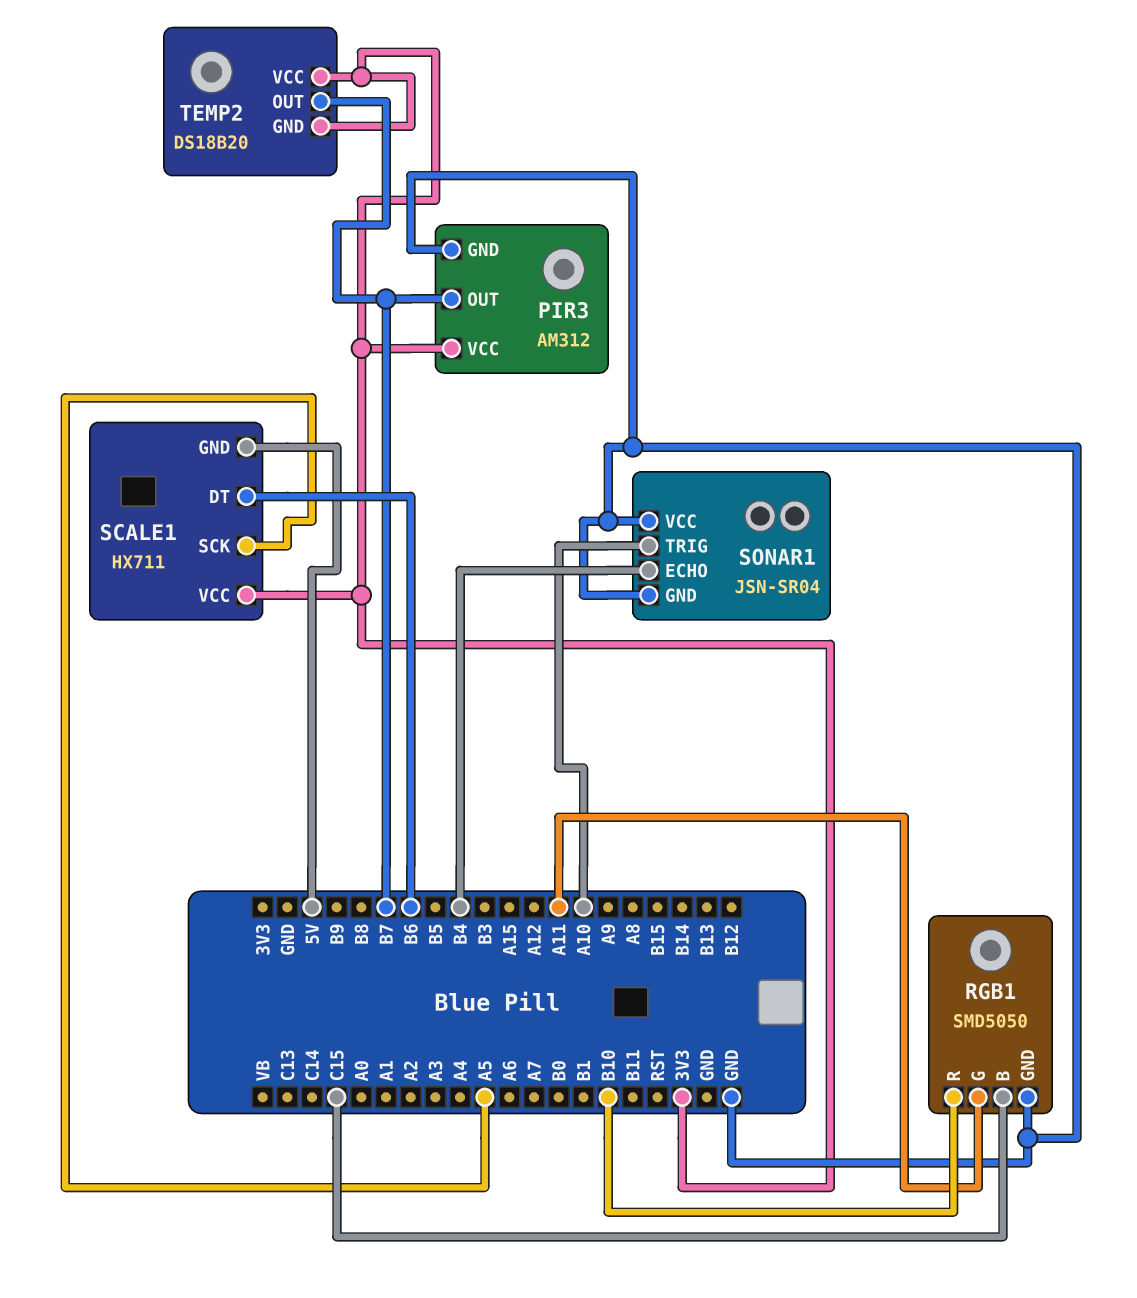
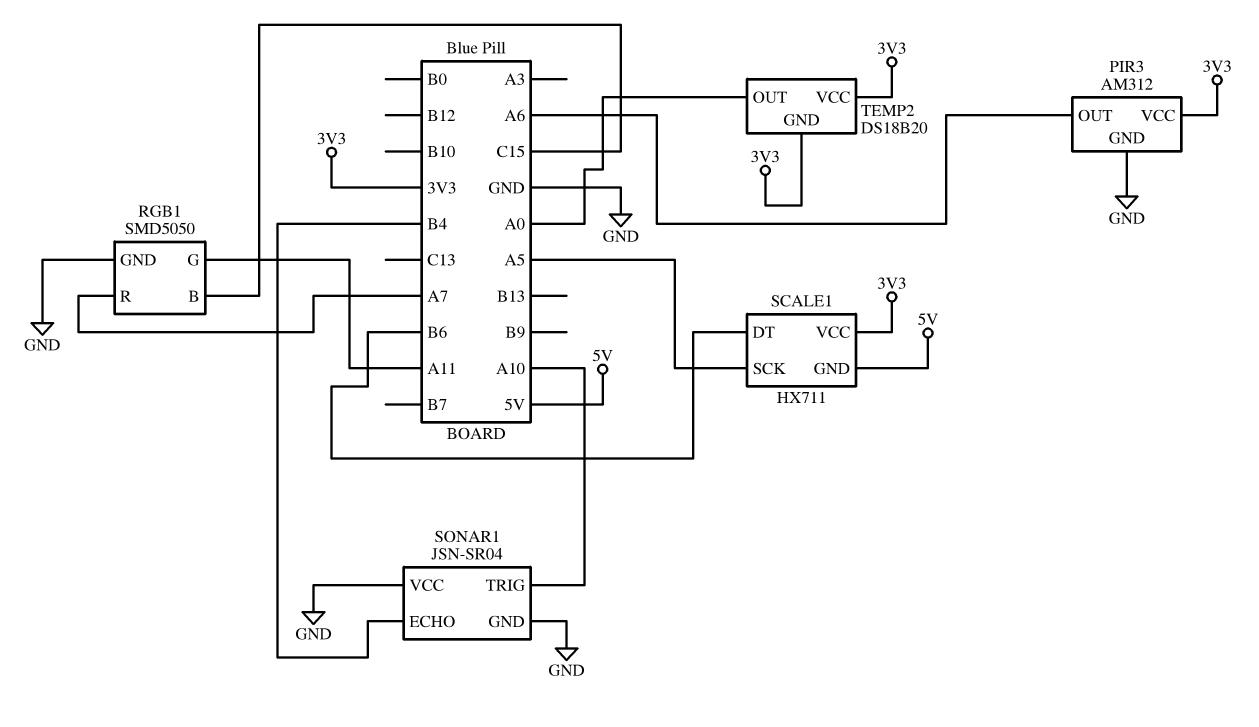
PIR3 pin OUT: B7 -> A6
RGB1 pin R: B10 -> A7
TEMP2 pin OUT: B7 -> A0

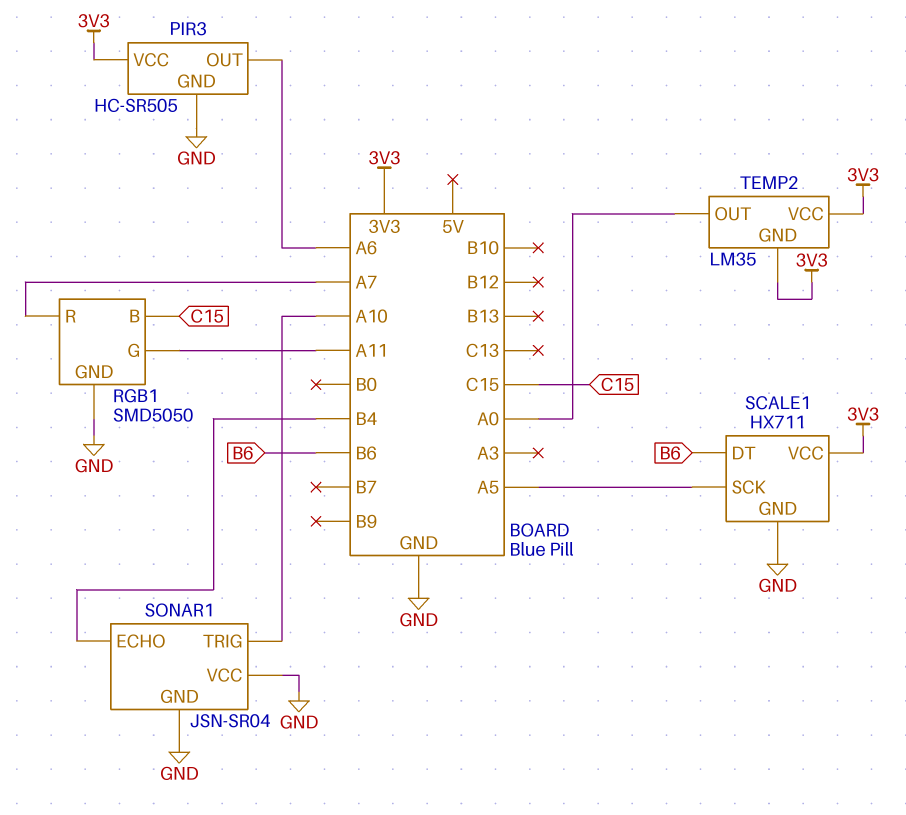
PIR3: AM312 -> HC-SR505
SCALE1 pin GND: 5V -> GND
TEMP2: DS18B20 -> LM35

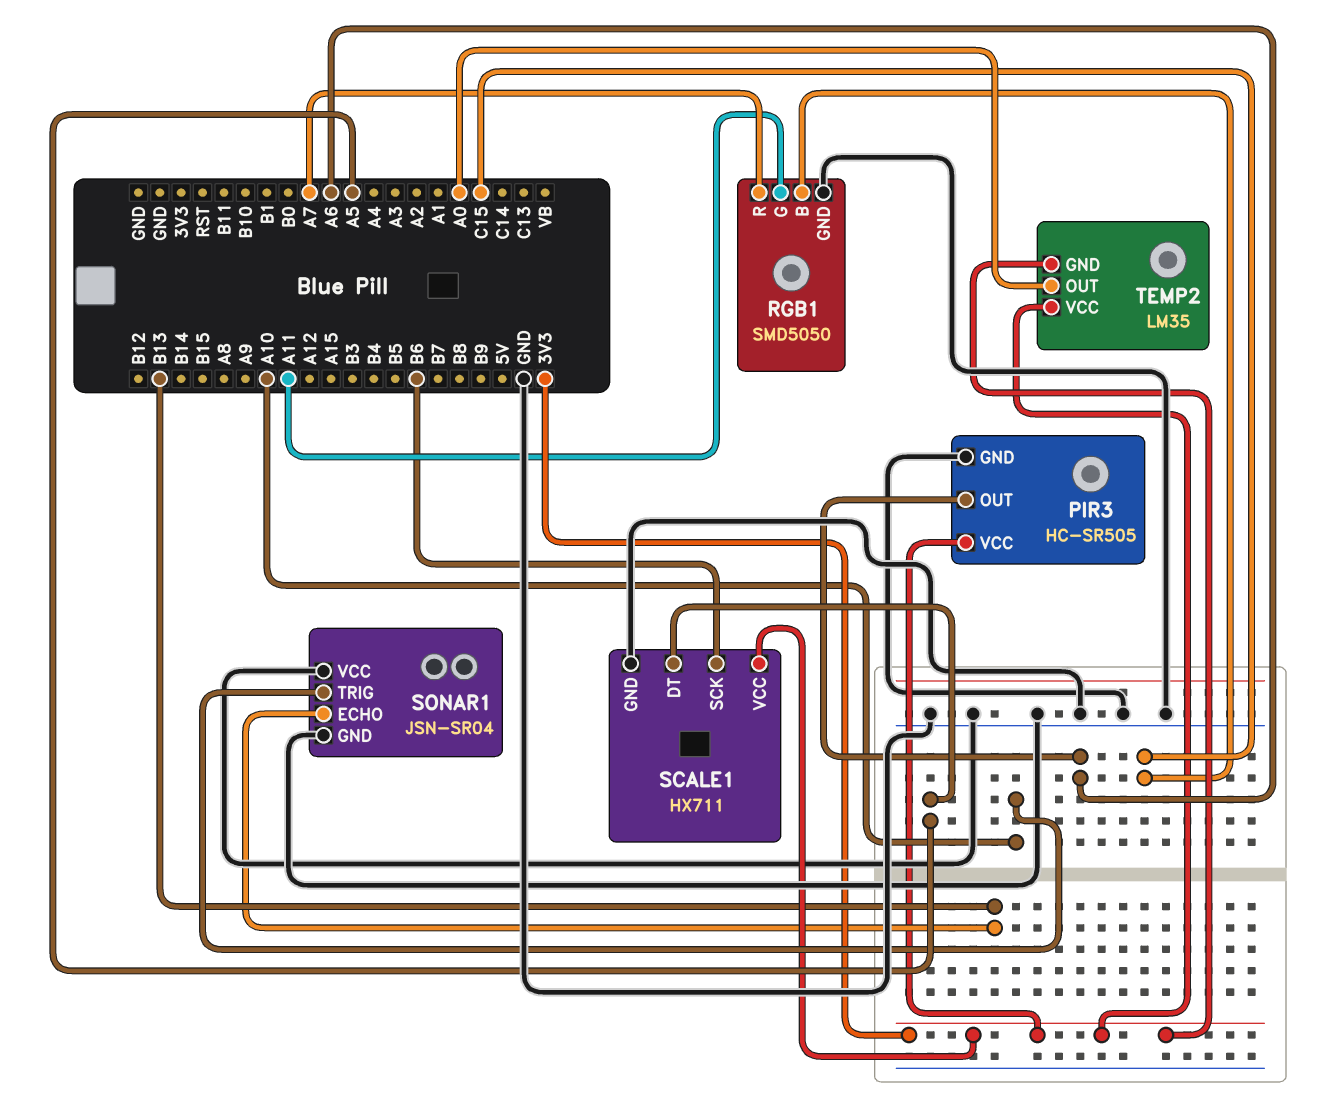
SCALE1 pin DT: B6 -> A5
SCALE1 pin SCK: A5 -> B6
SONAR1 pin ECHO: B4 -> B13

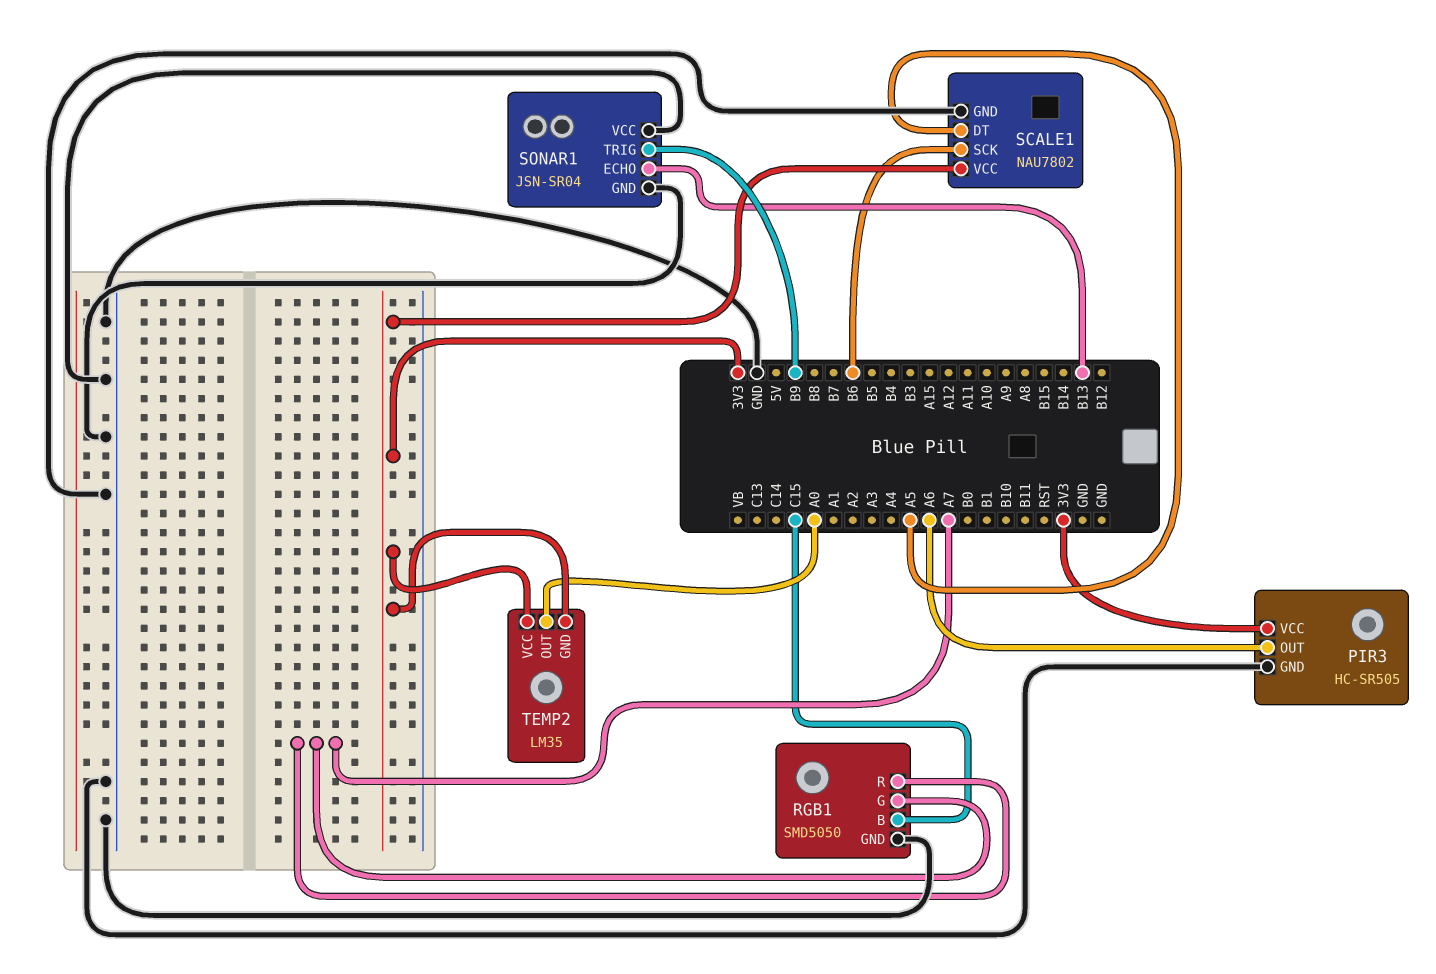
RGB1 pin G: A11 -> A7
SCALE1: HX711 -> NAU7802
SONAR1 pin TRIG: A10 -> B9

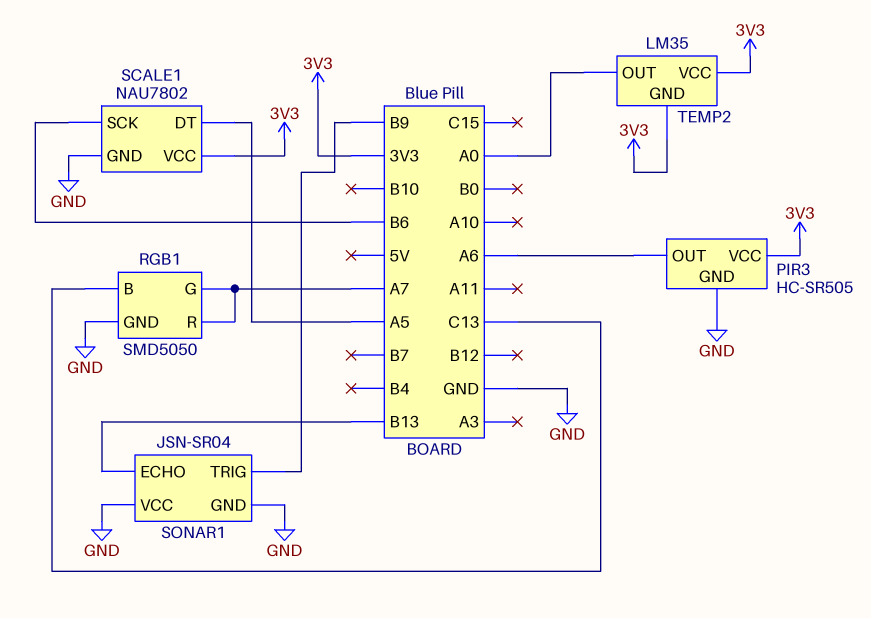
RGB1 pin B: C15 -> C13

